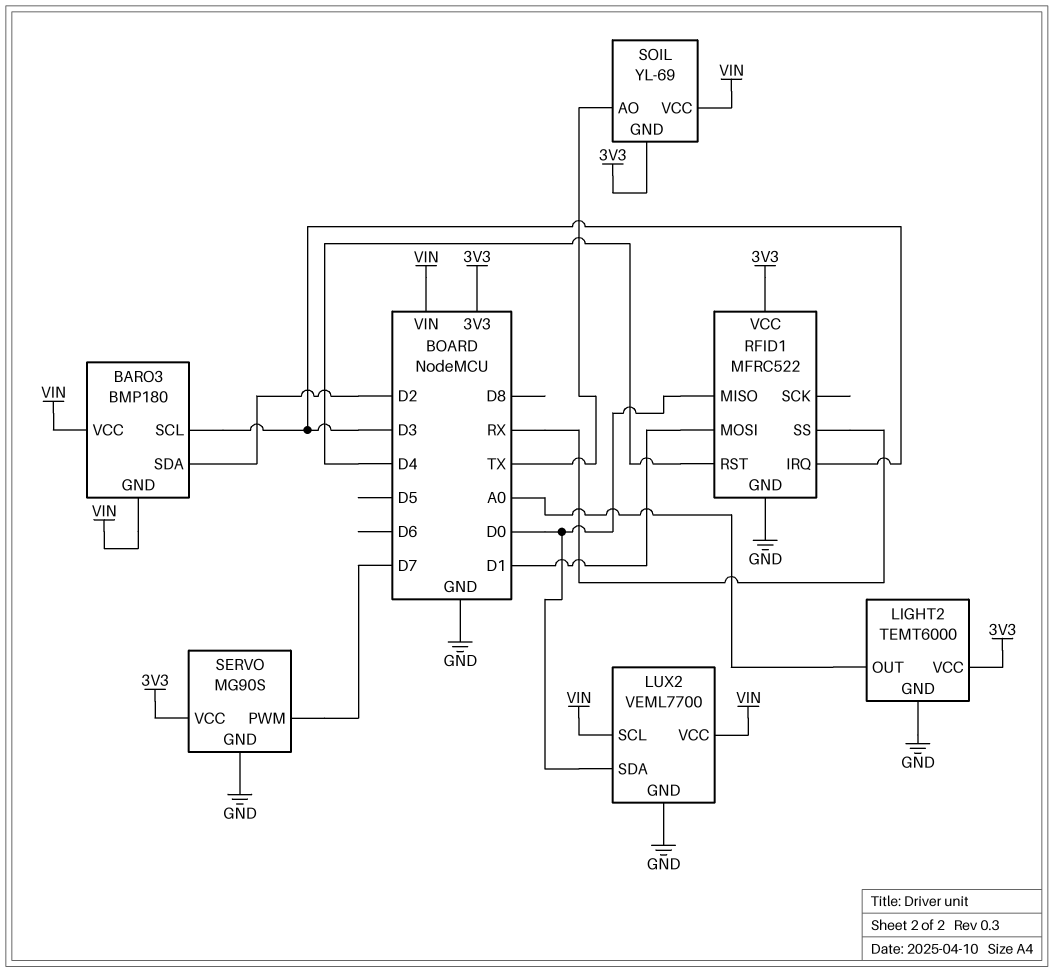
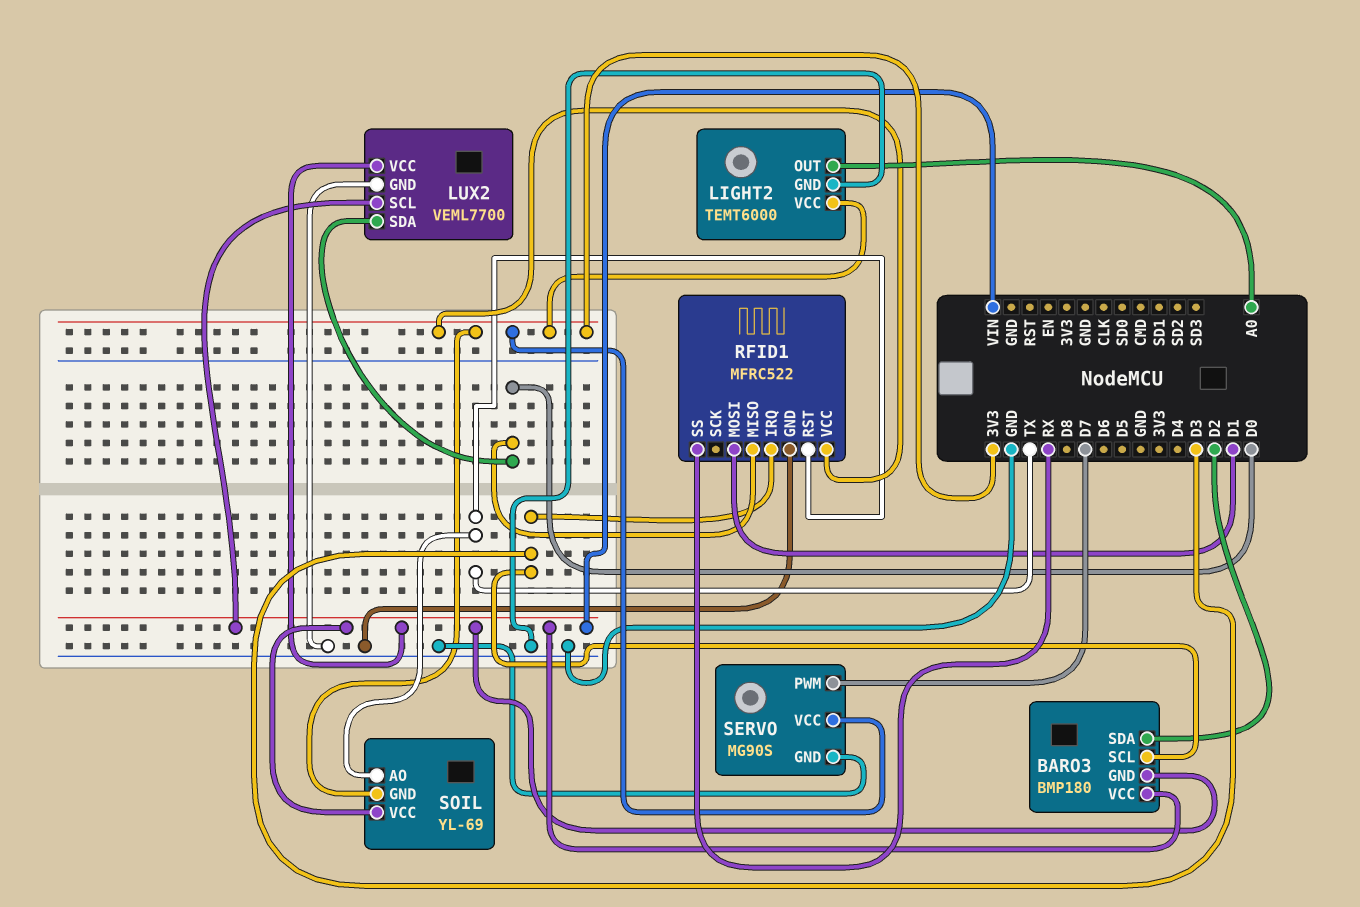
RFID1 pin RST: D4 -> TX

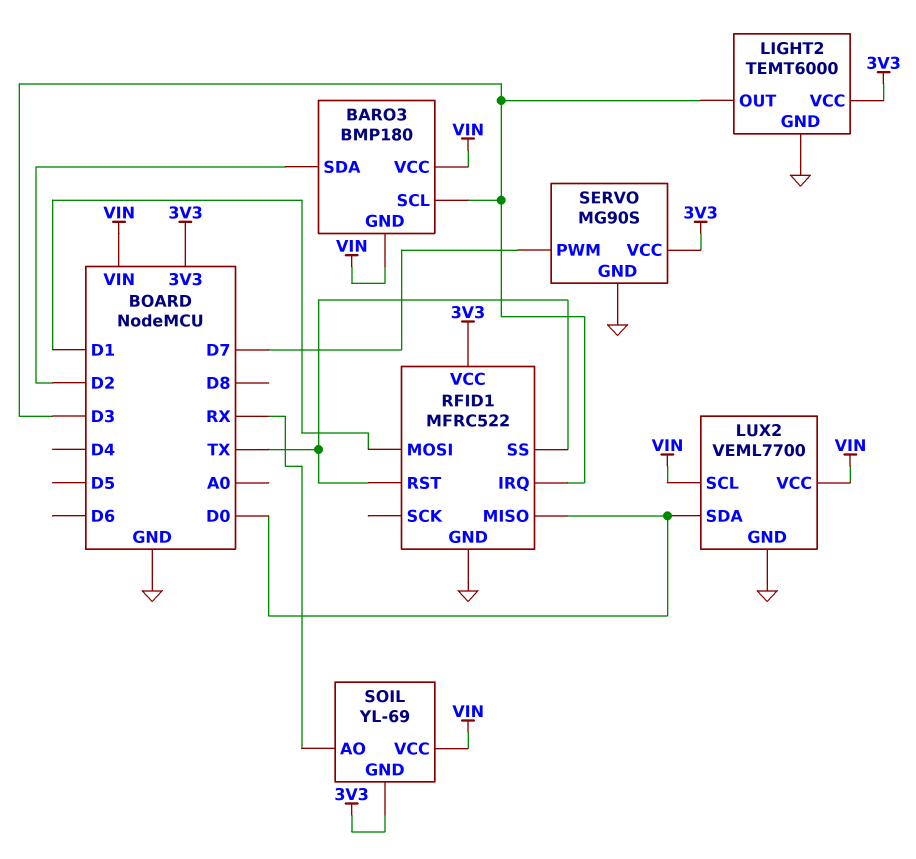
LIGHT2 pin OUT: A0 -> D3
RFID1 pin SS: RX -> TX
SOIL pin AO: TX -> RX

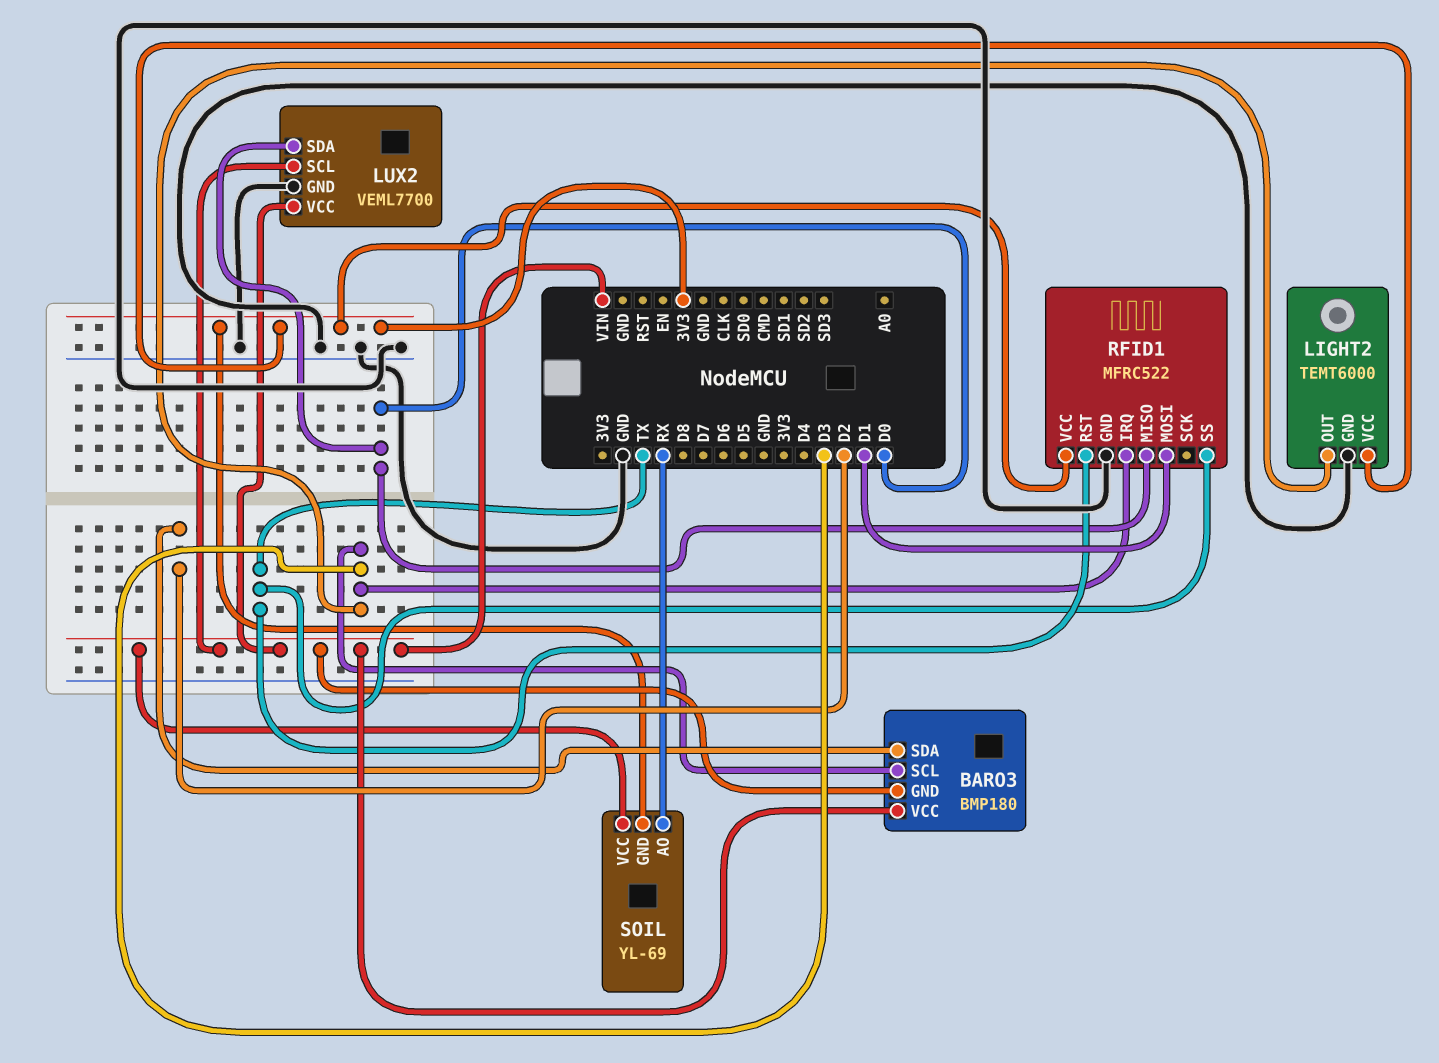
SERVO: MG90S -> none
SERVO pin GND: GND -> none
SERVO pin PWM: D7 -> none
SERVO pin VCC: 3V3 -> none

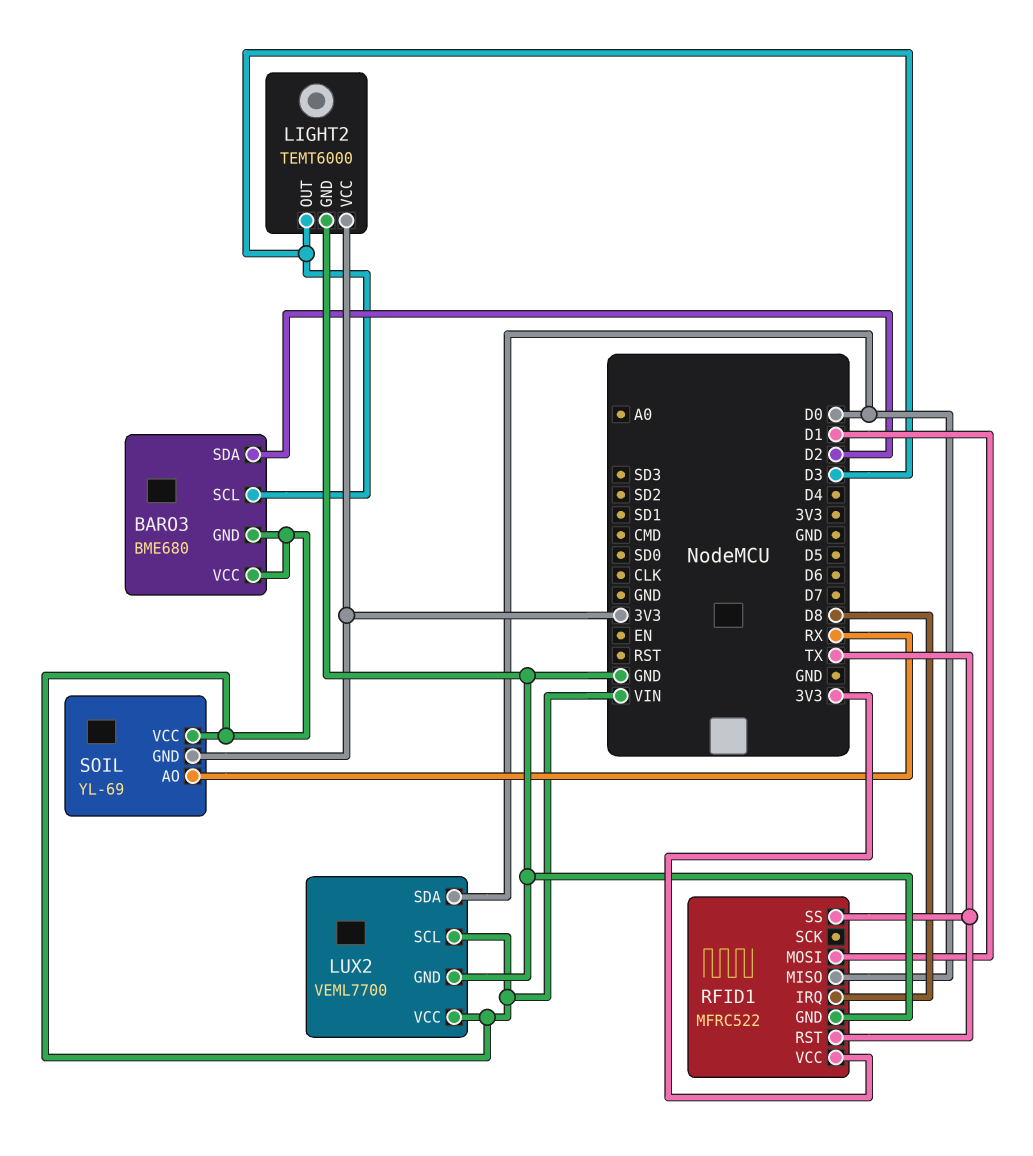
BARO3: BMP180 -> BME680
RFID1 pin IRQ: D3 -> D8

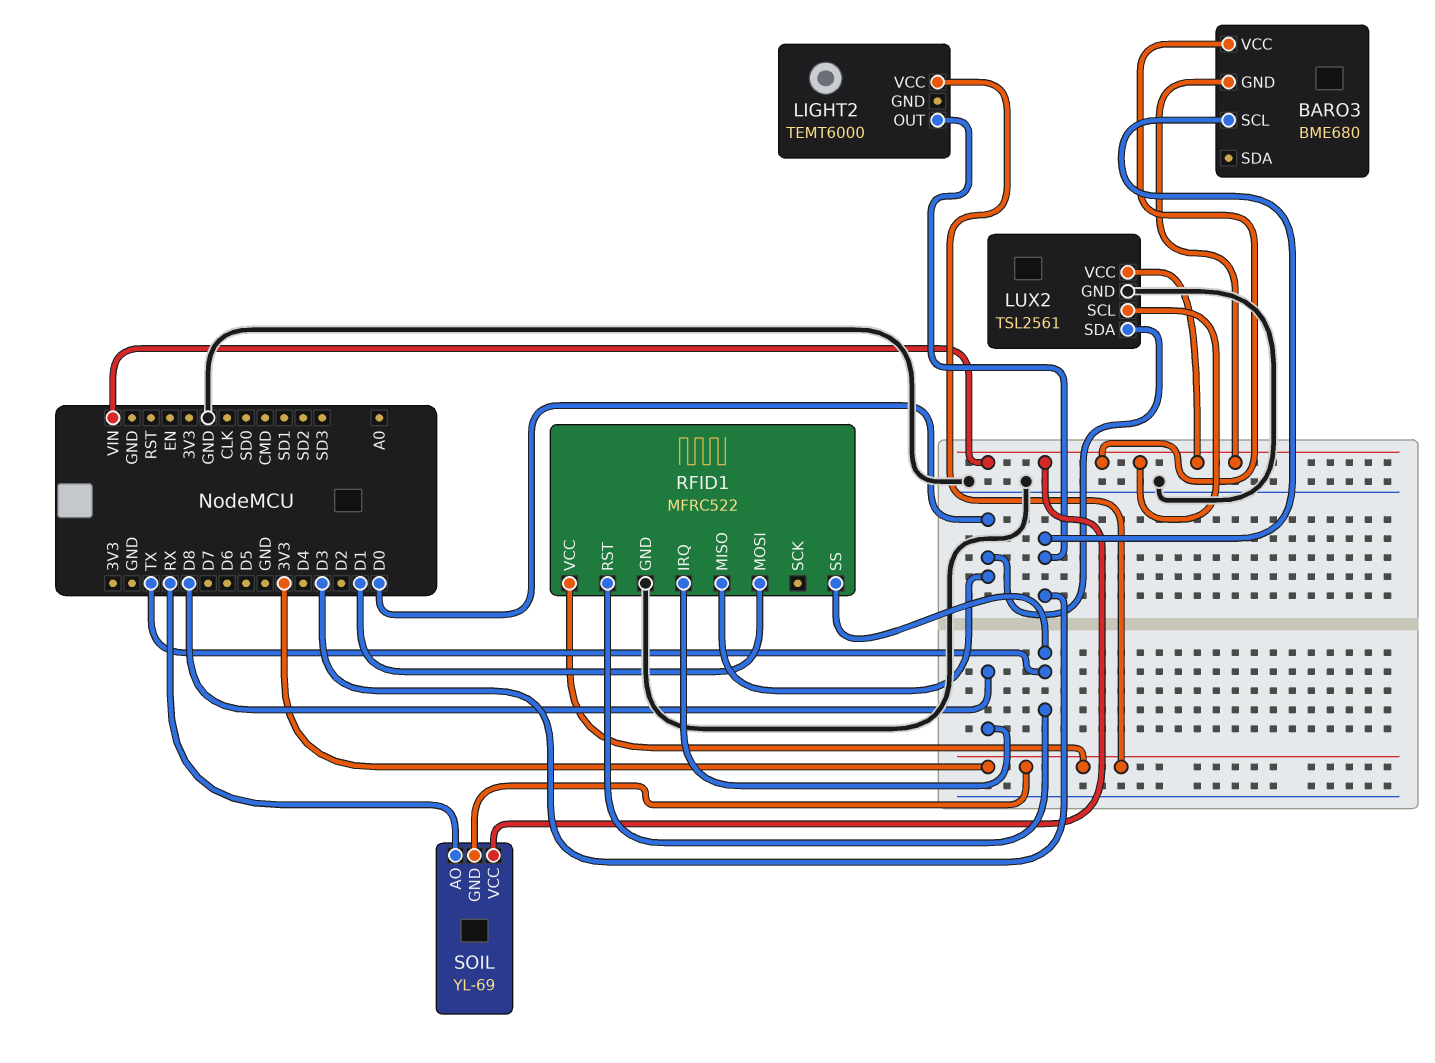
BARO3 pin SDA: D2 -> none
LIGHT2 pin GND: GND -> none
LUX2: VEML7700 -> TSL2561

